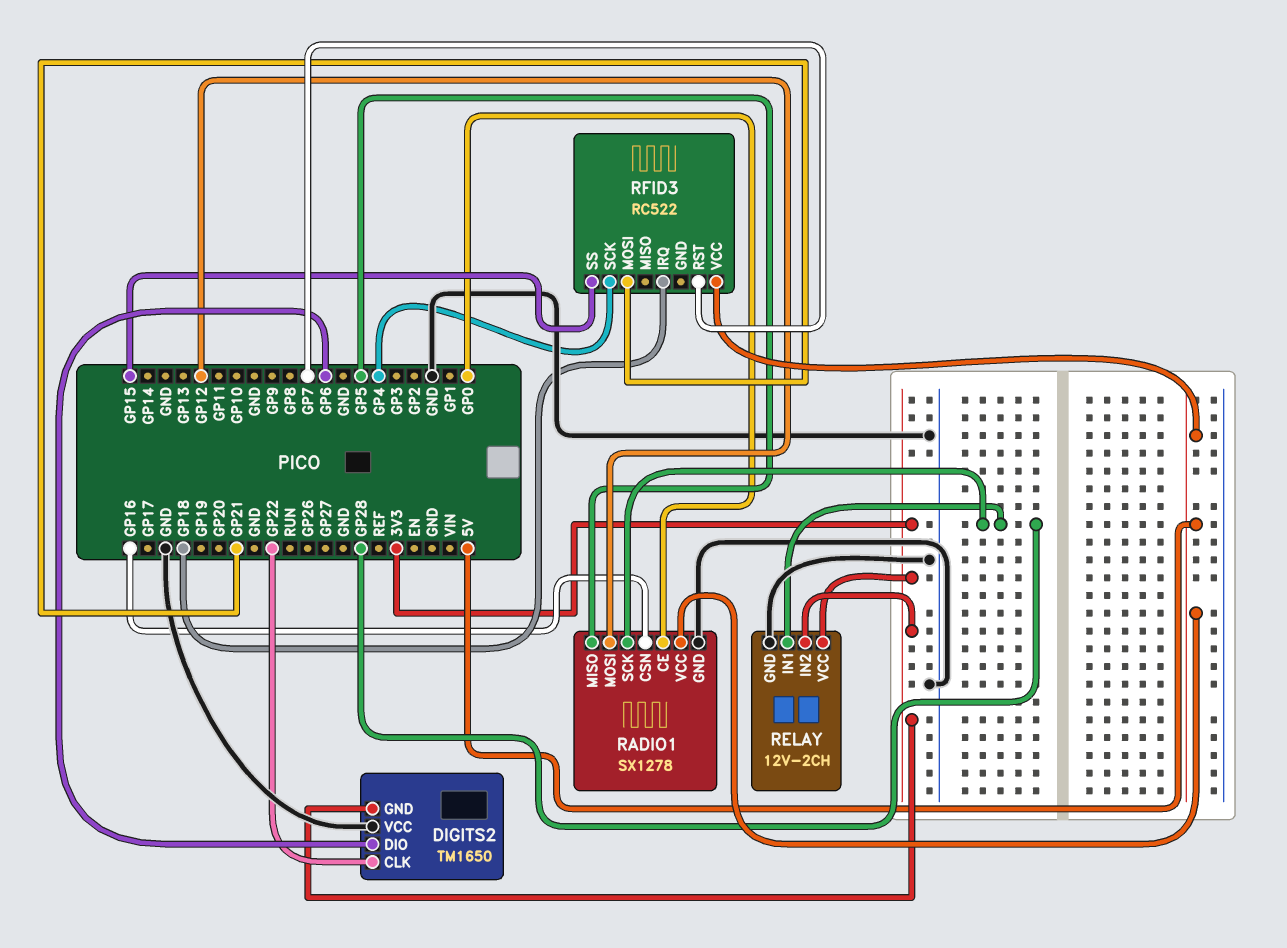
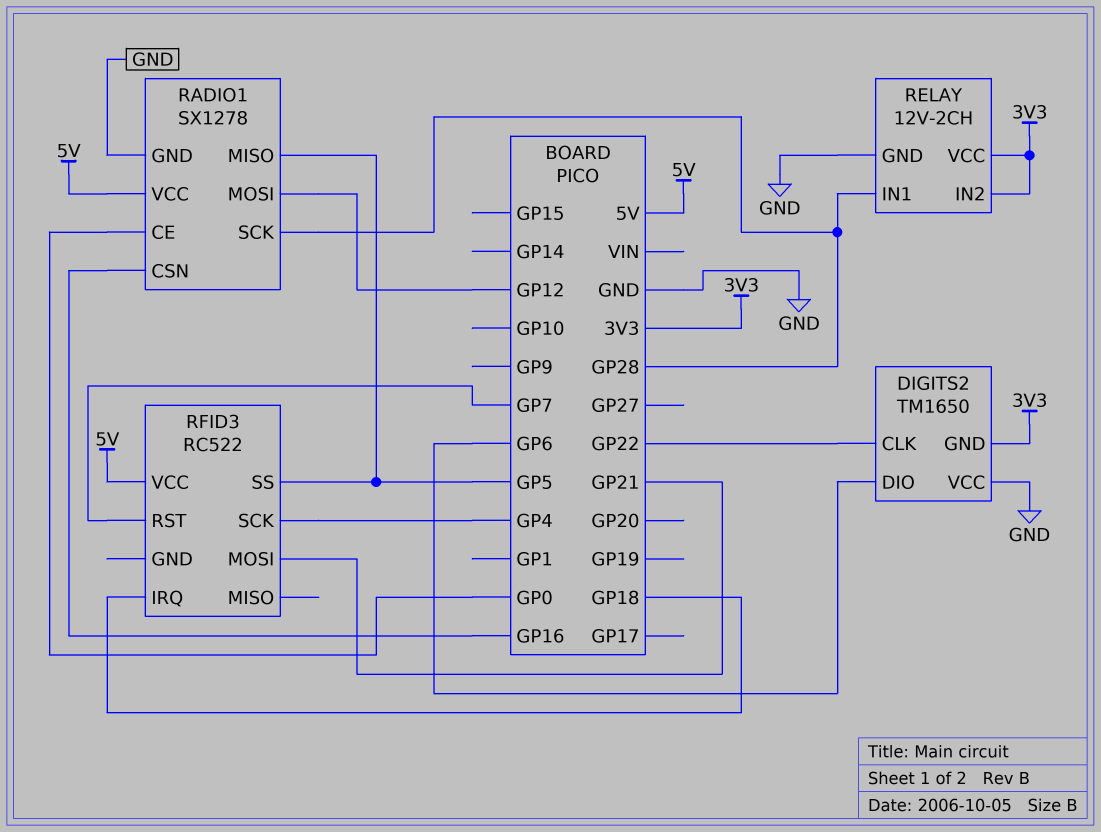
RFID3 pin SS: GP15 -> GP5

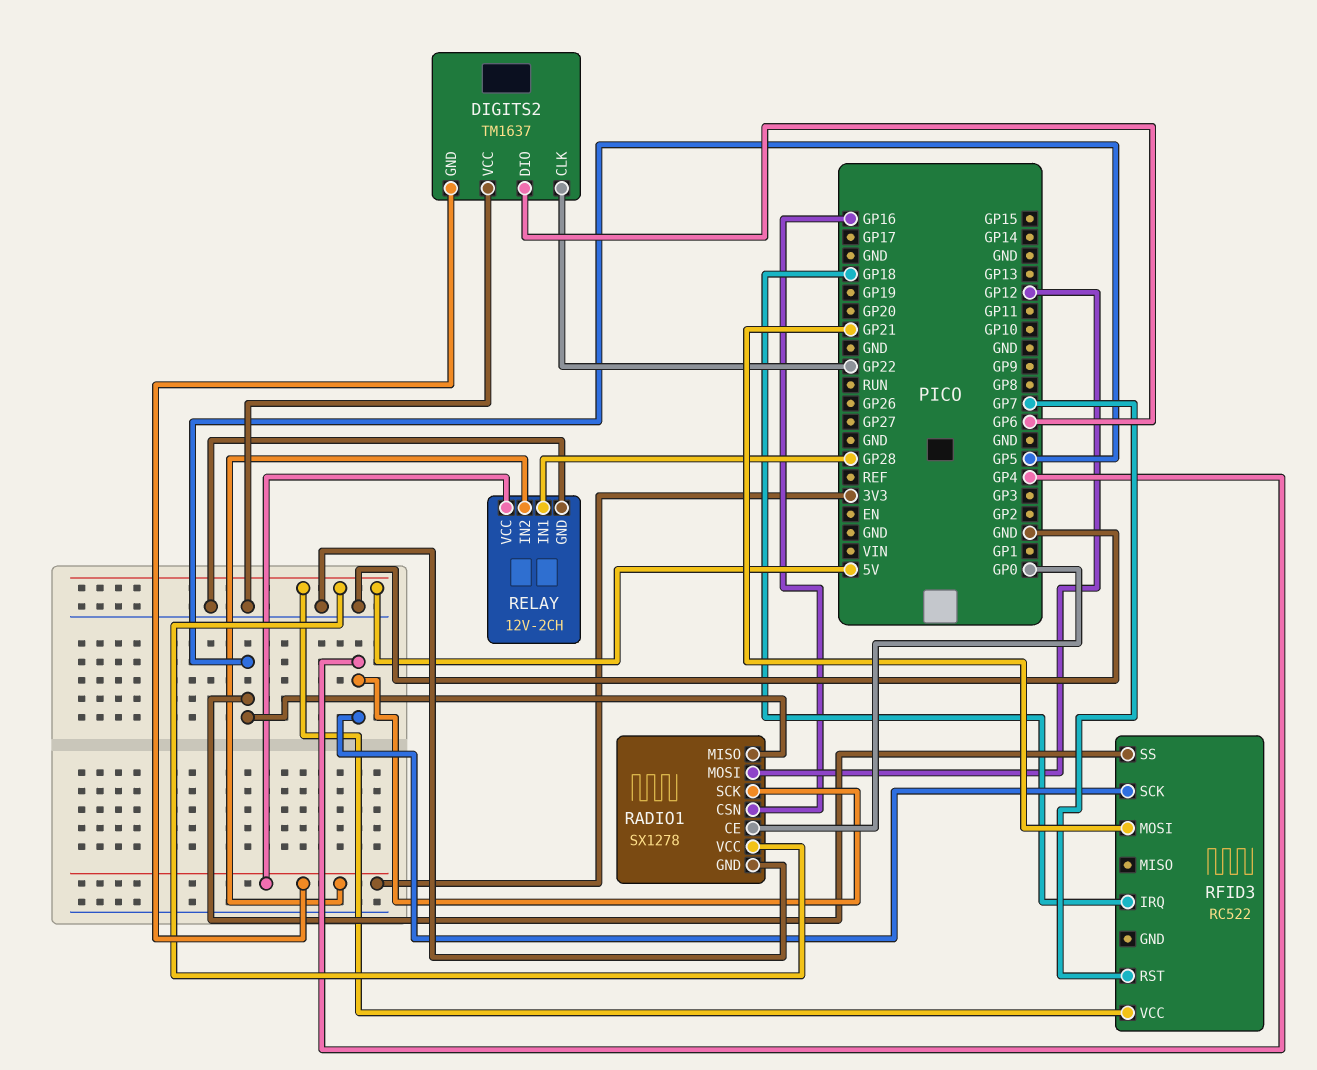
DIGITS2: TM1650 -> TM1637
RADIO1 pin SCK: GP28 -> GP4

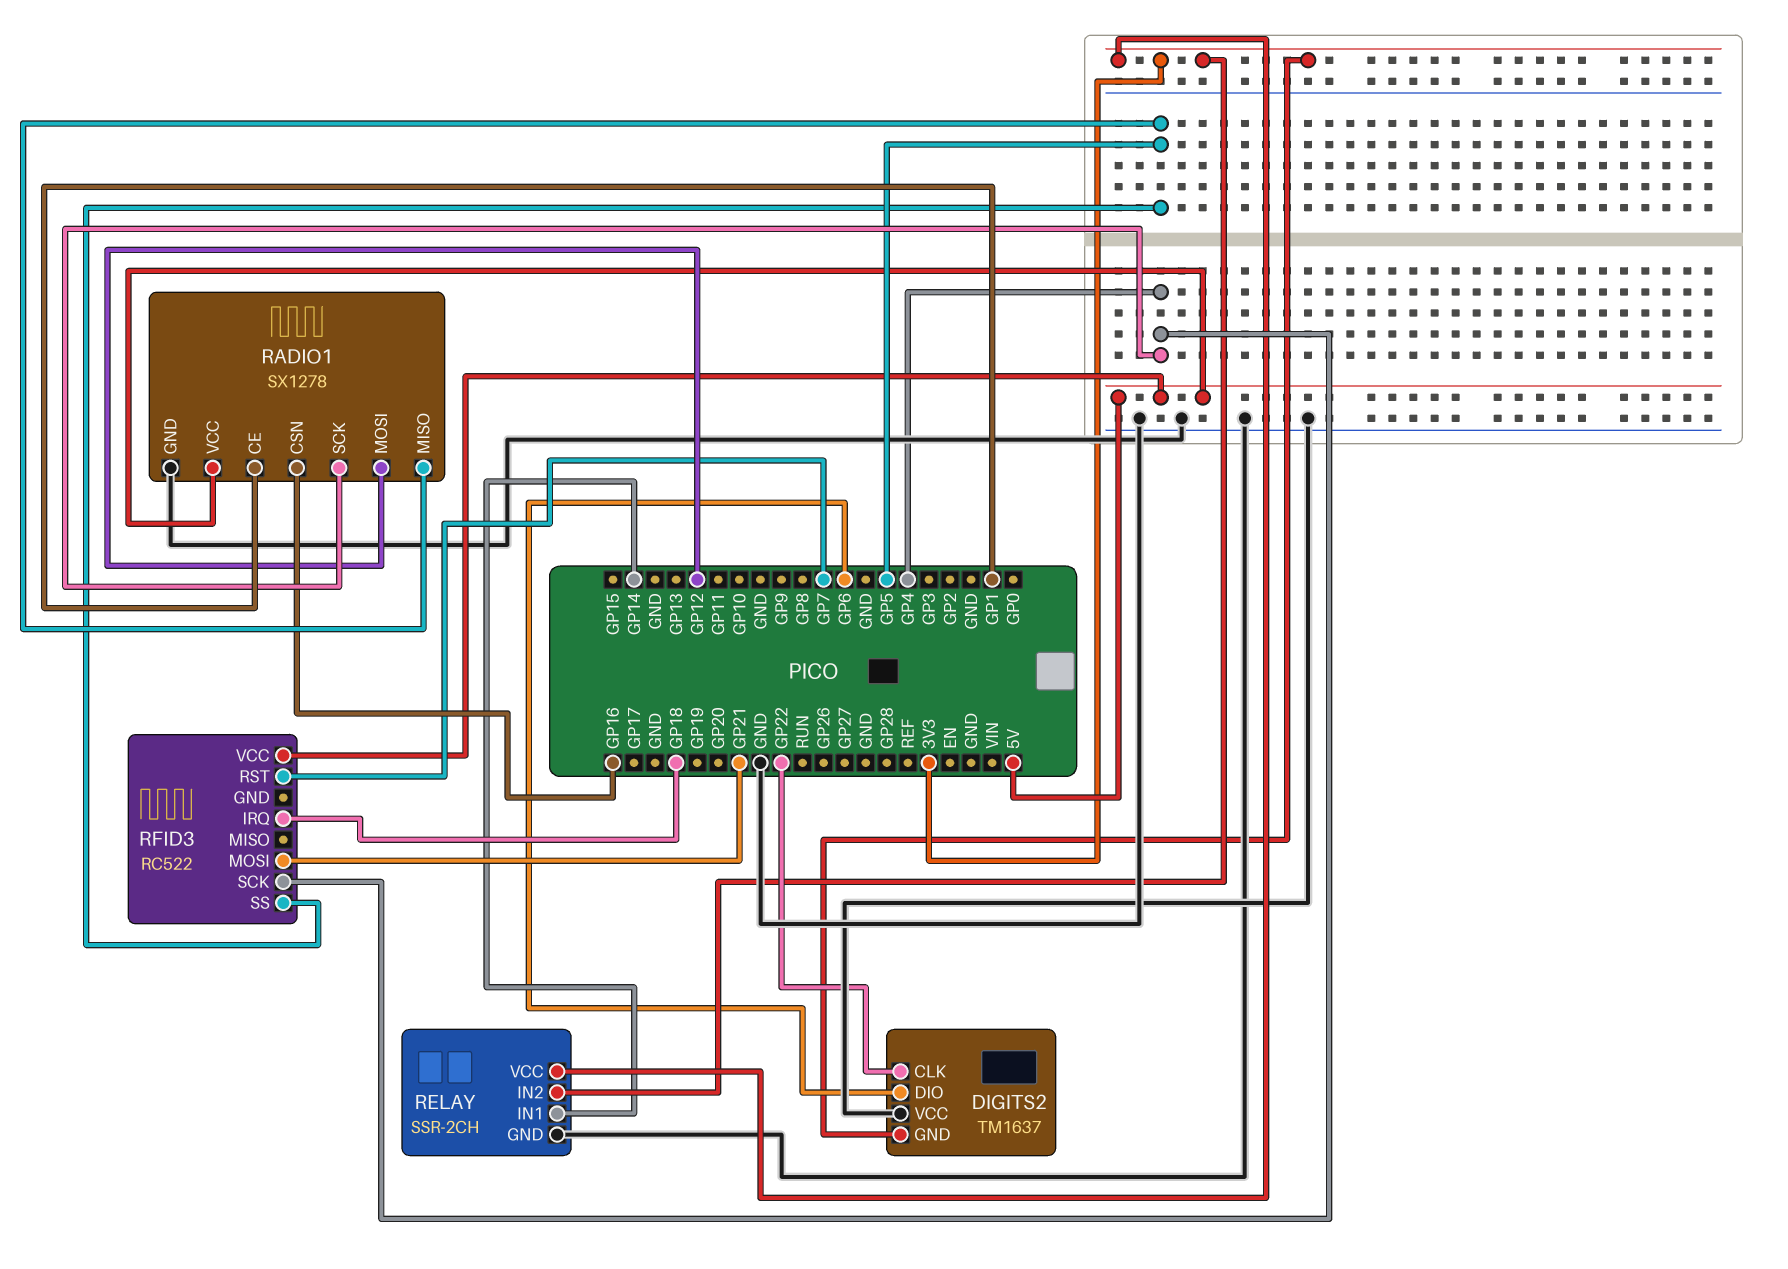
RADIO1 pin CE: GP0 -> GP1
RELAY: 12V-2CH -> SSR-2CH
RELAY pin IN1: GP28 -> GP14

